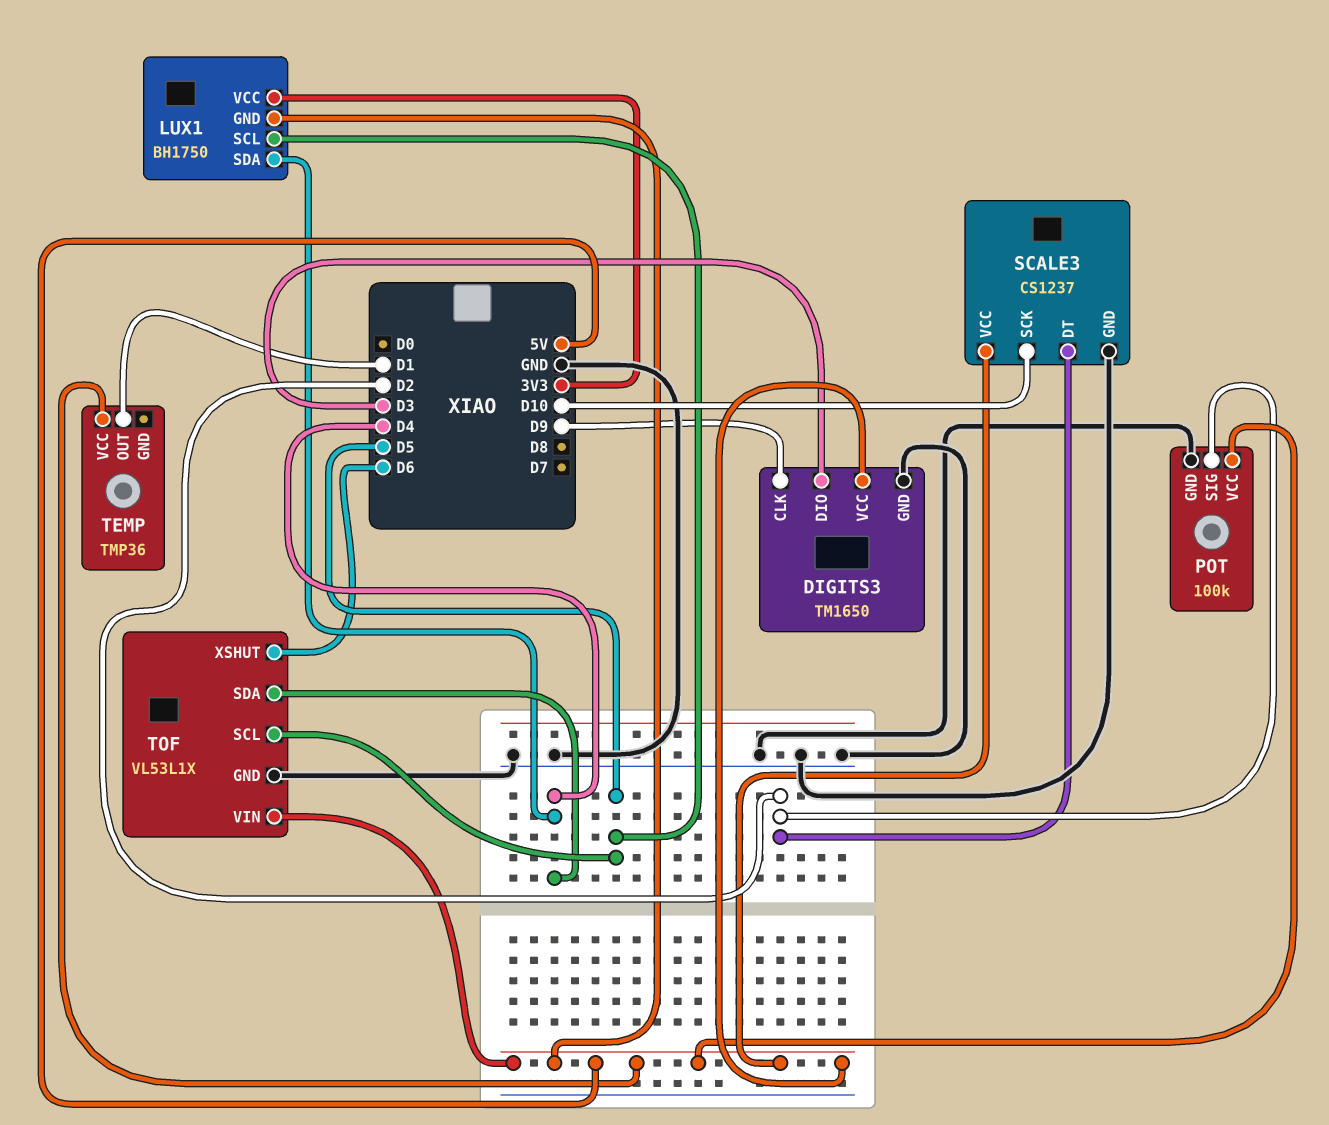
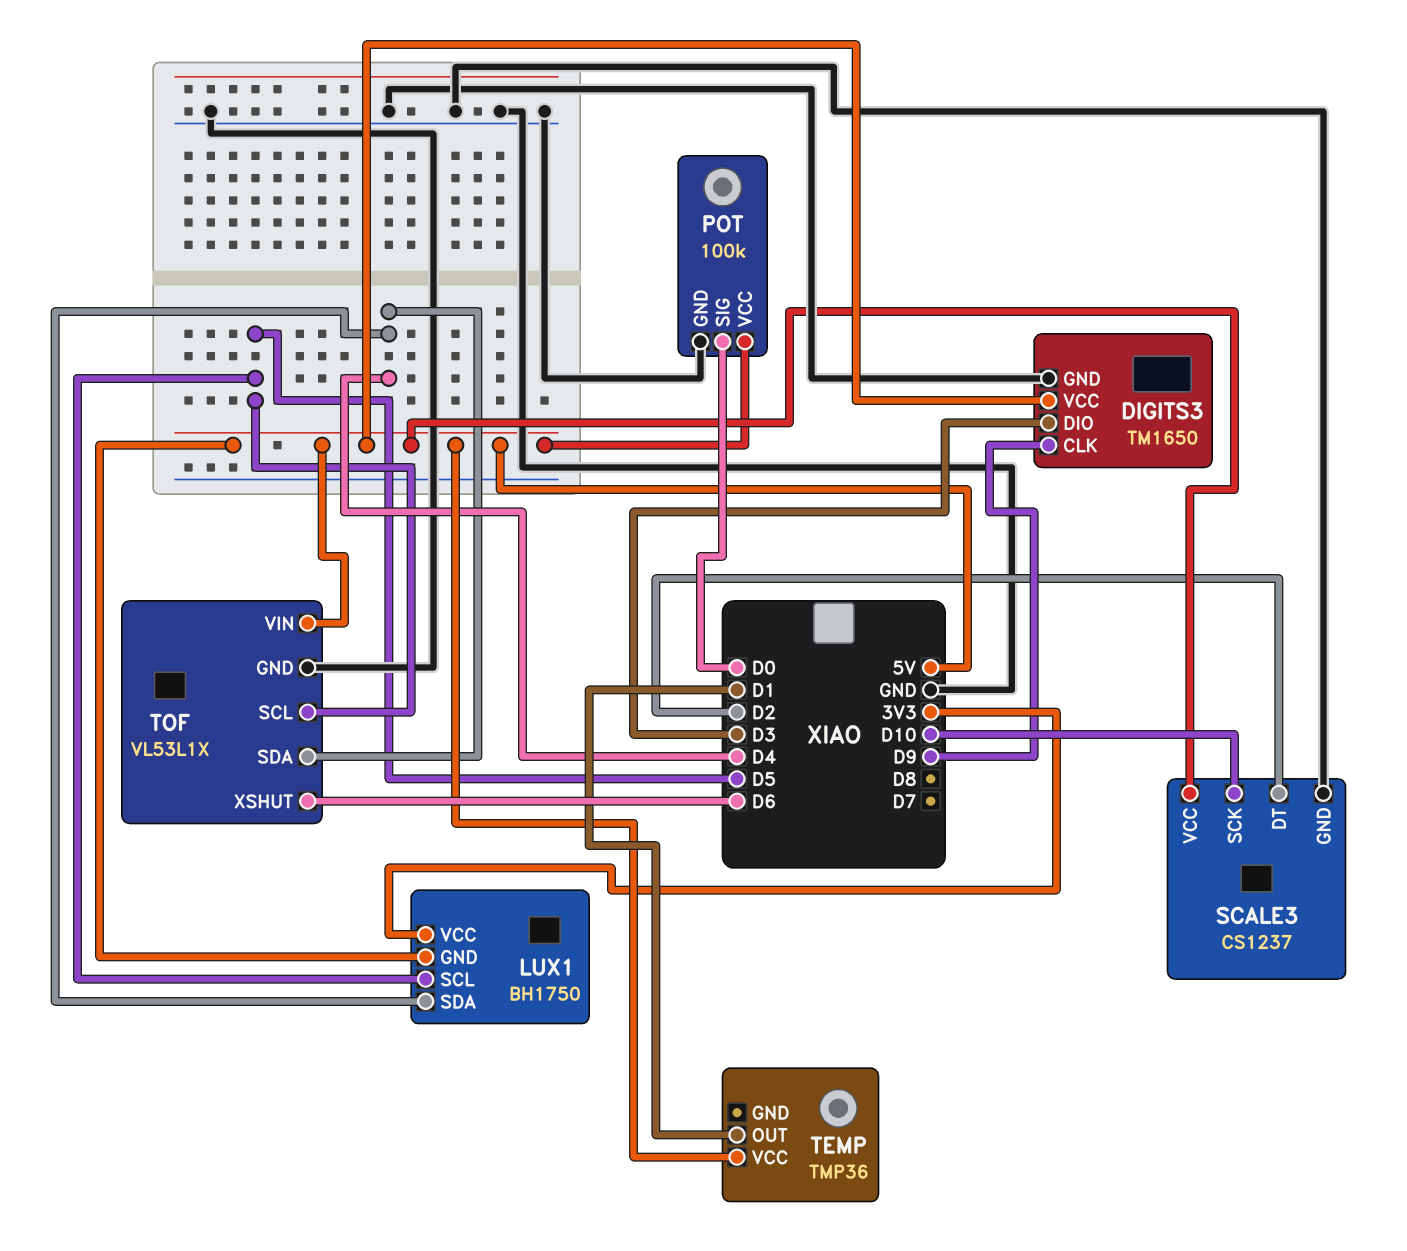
POT pin SIG: D2 -> D0

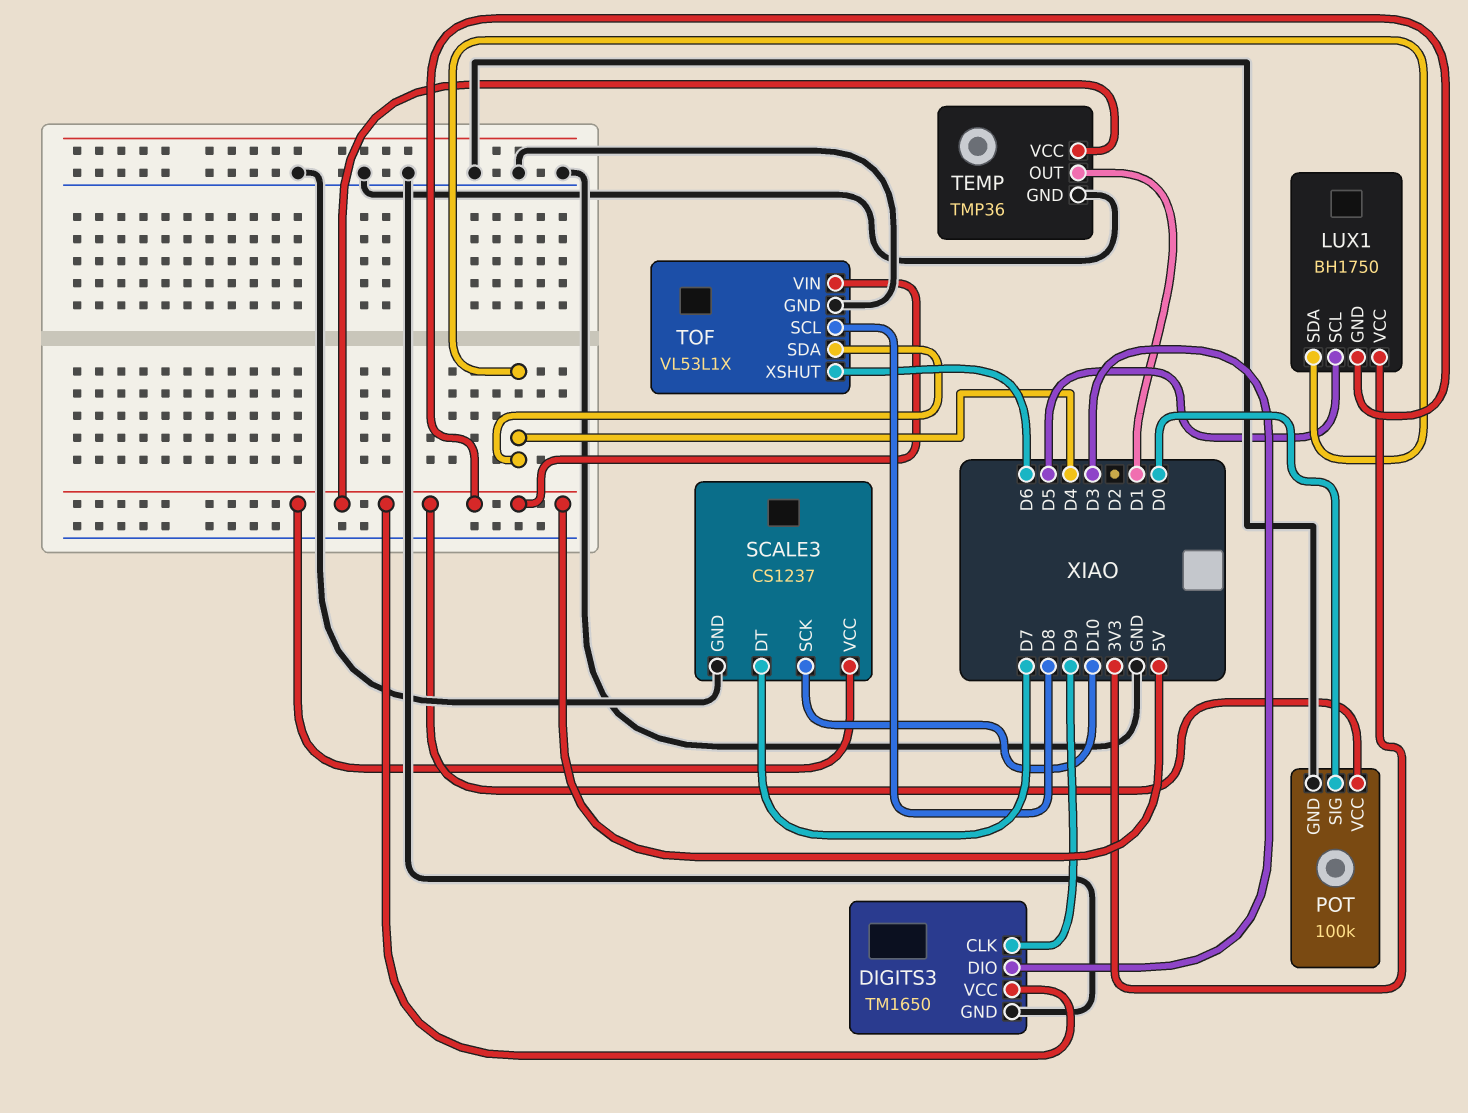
SCALE3 pin DT: D2 -> D7
TEMP pin GND: none -> GND
TOF pin SCL: D5 -> D8

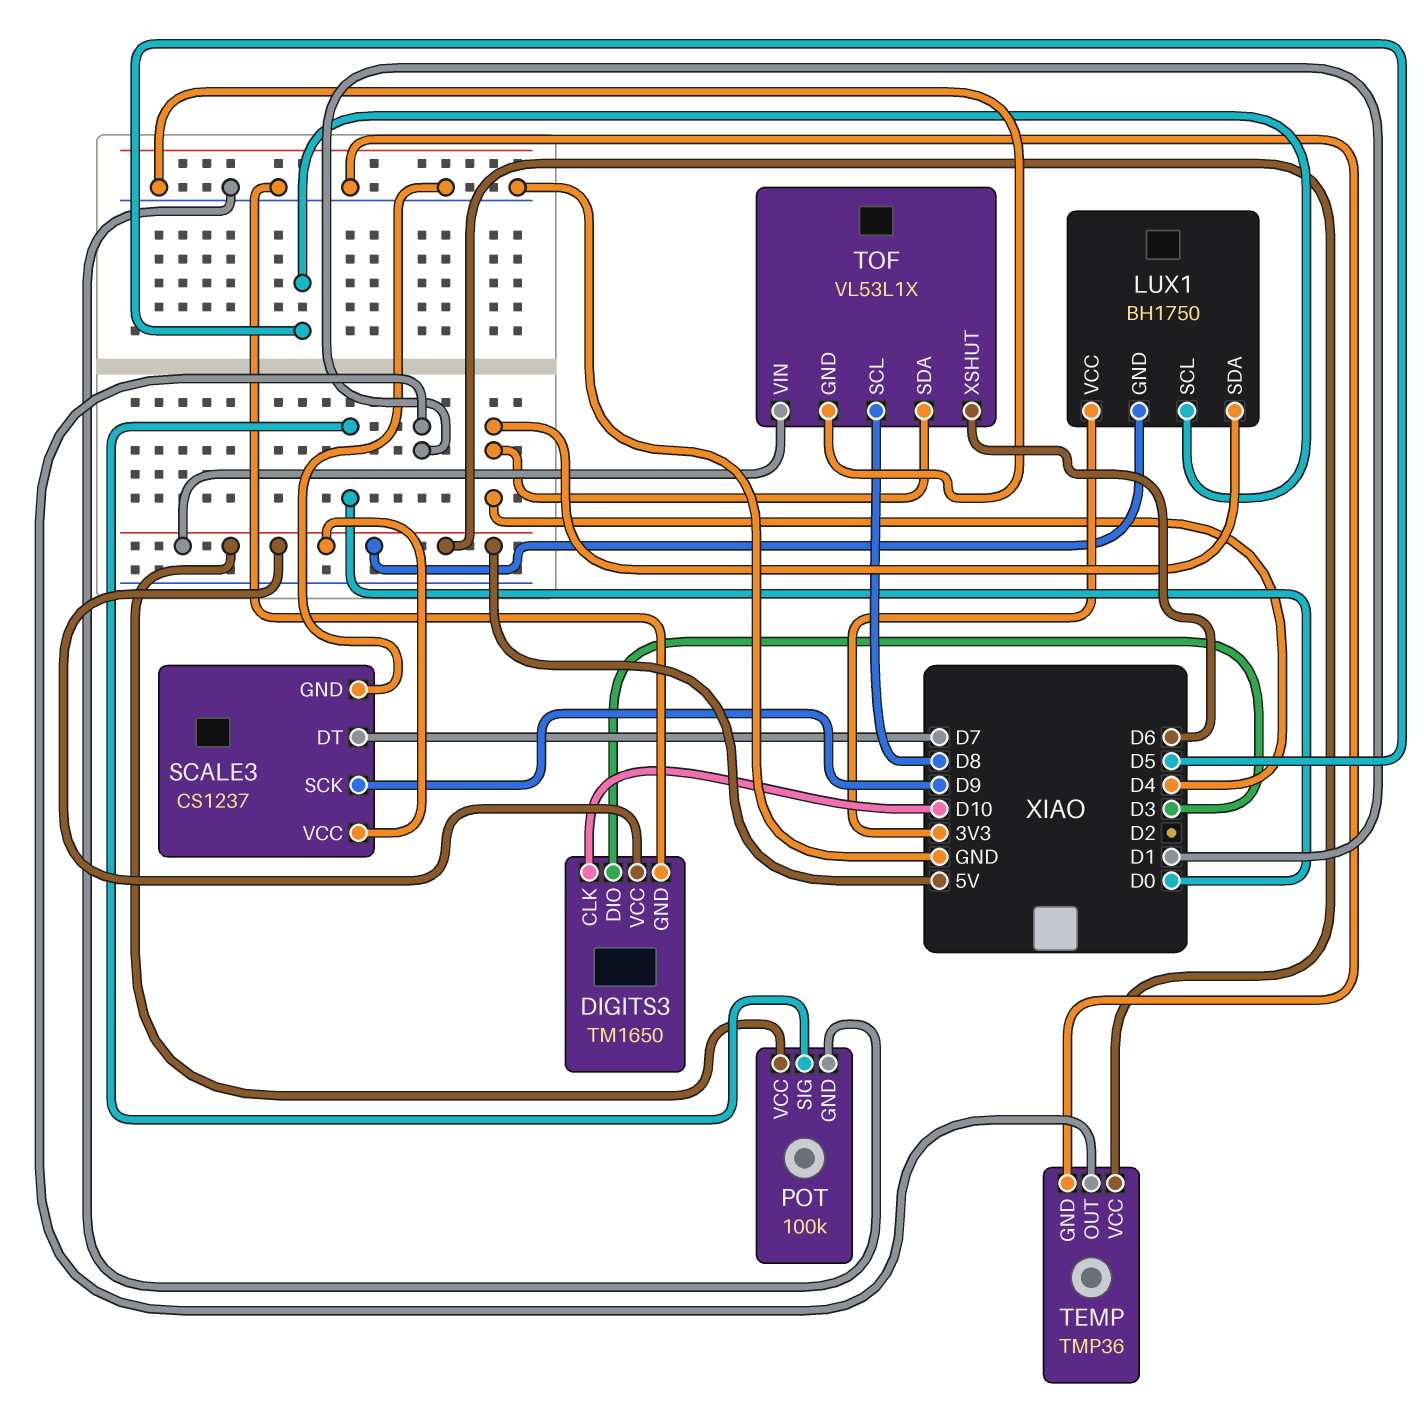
DIGITS3 pin CLK: D9 -> D10
SCALE3 pin SCK: D10 -> D9

